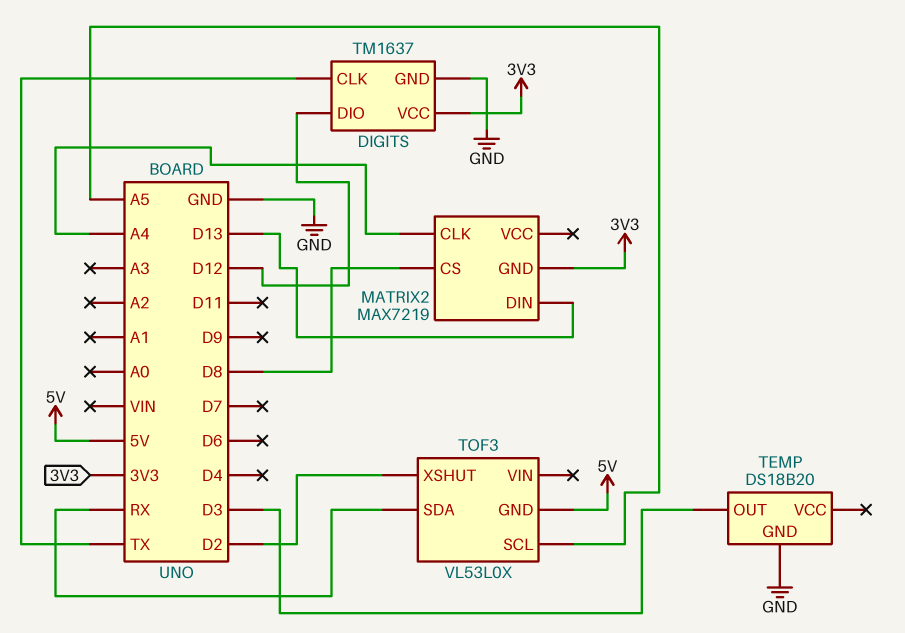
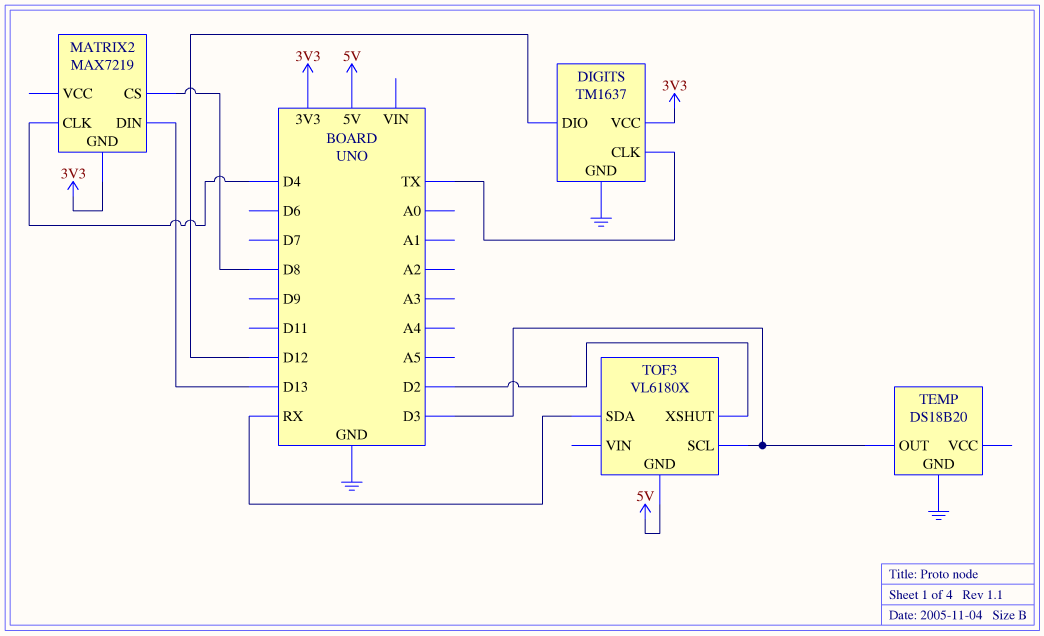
MATRIX2 pin CLK: A4 -> D4
TOF3: VL53L0X -> VL6180X
TOF3 pin SCL: A5 -> D3

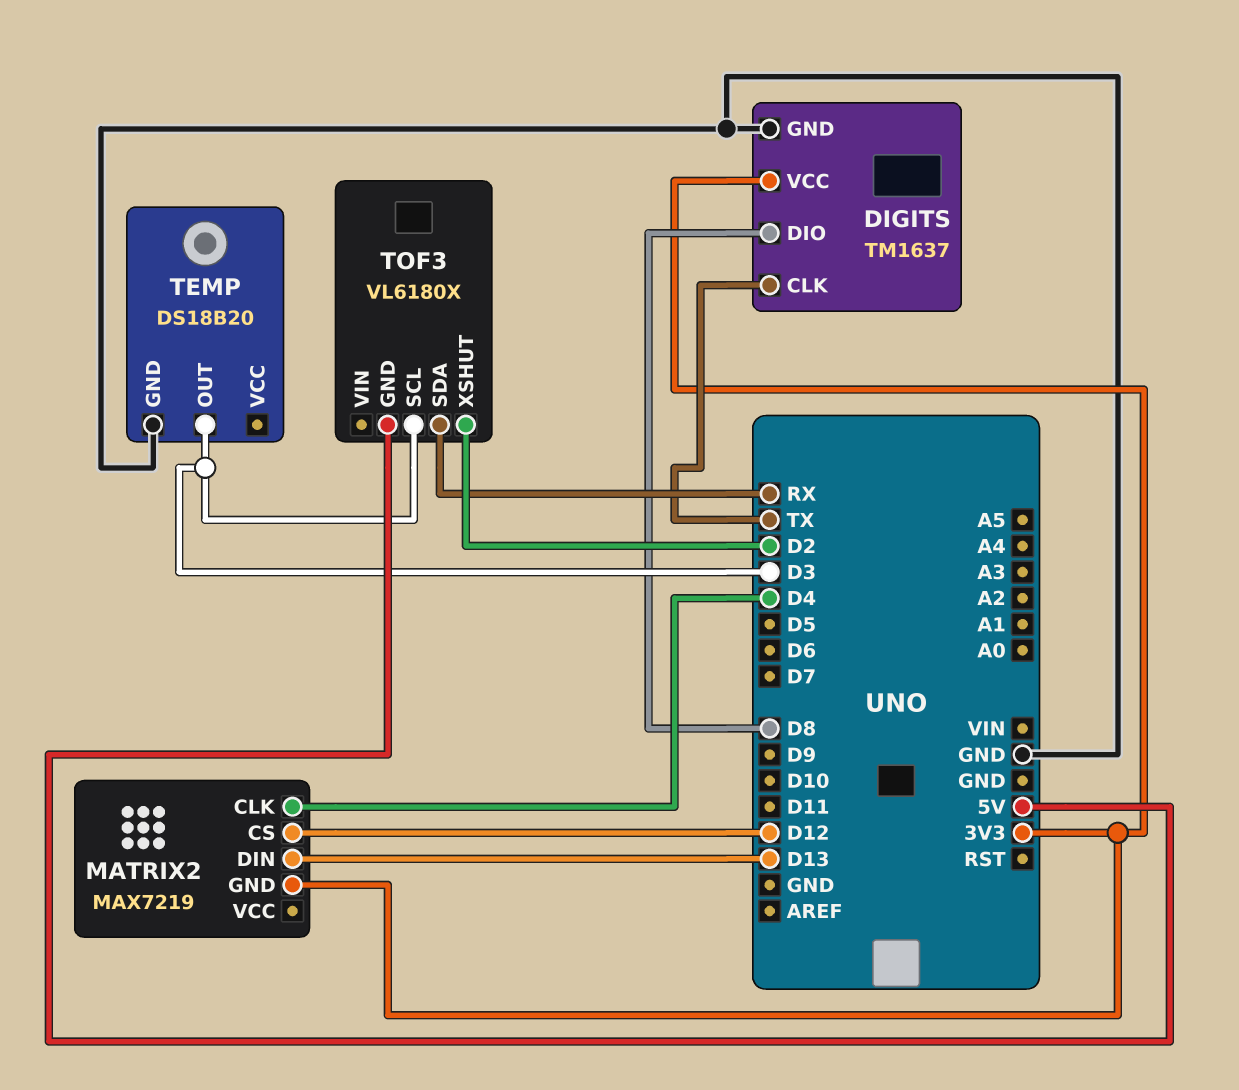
DIGITS pin DIO: D12 -> D8
MATRIX2 pin CS: D8 -> D12

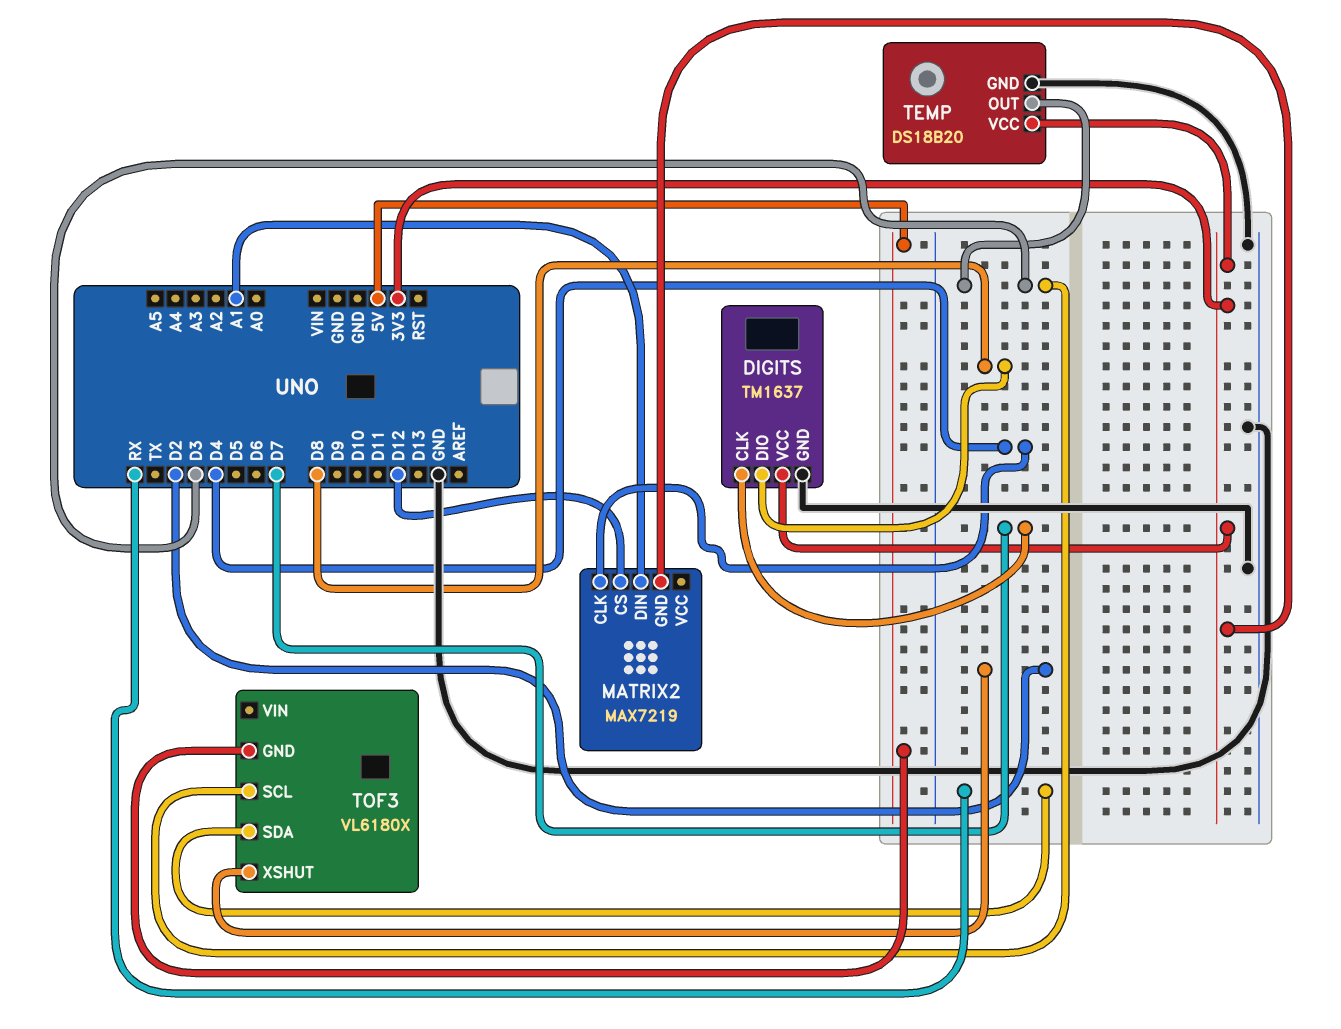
DIGITS pin CLK: TX -> D7
MATRIX2 pin DIN: D13 -> A1
TEMP pin VCC: none -> 3V3

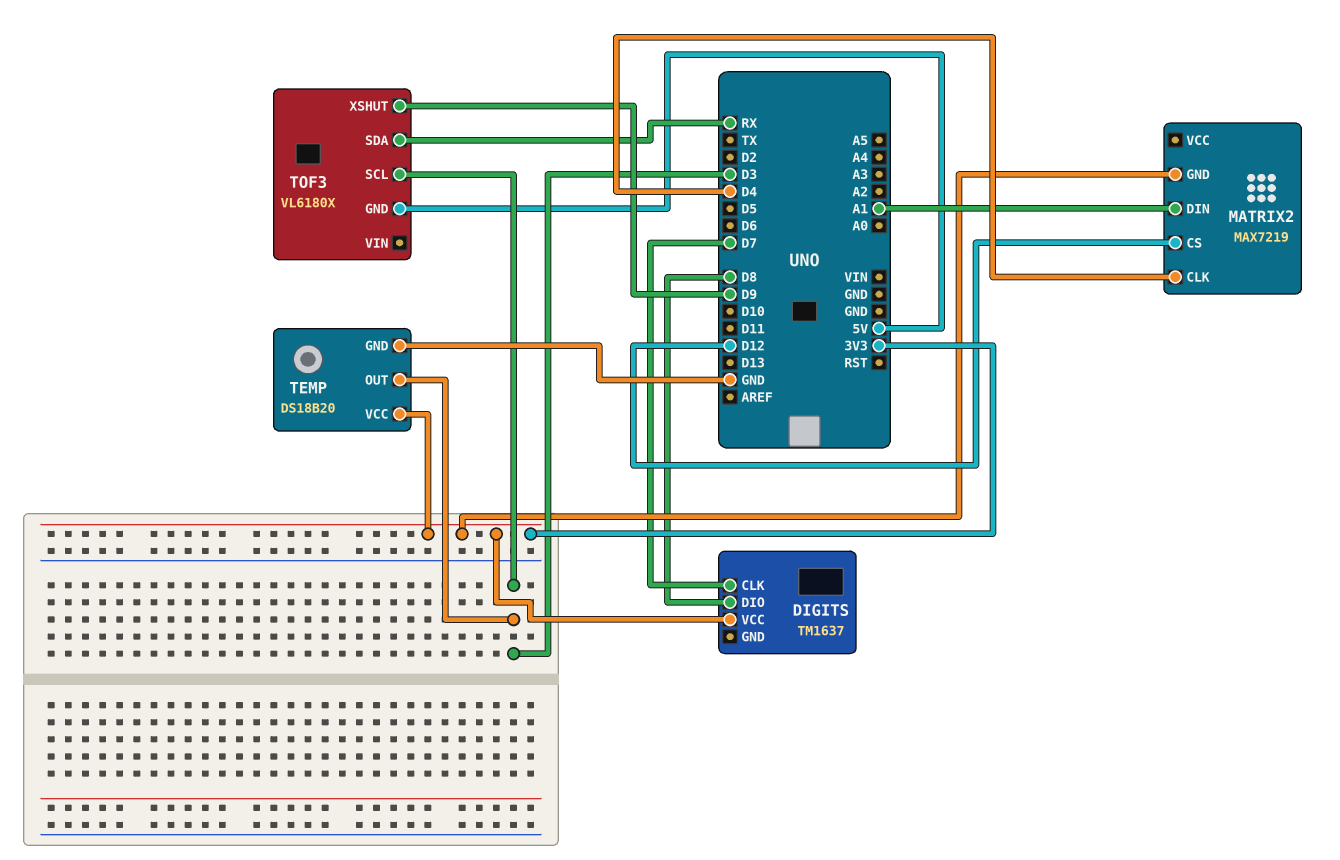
DIGITS pin GND: GND -> none
TOF3 pin XSHUT: D2 -> D9

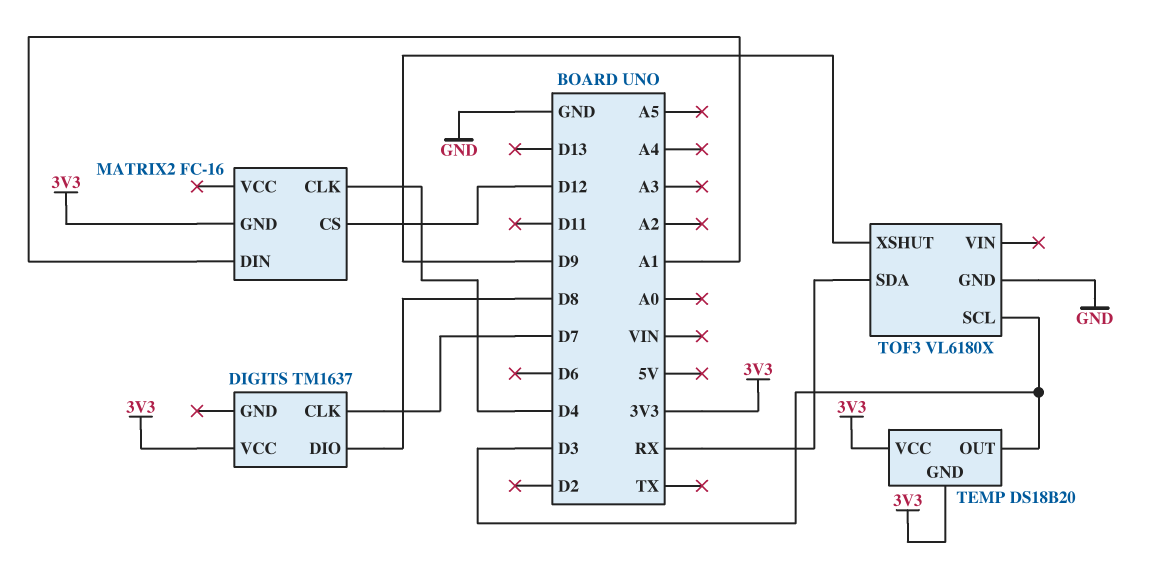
MATRIX2: MAX7219 -> FC-16
TEMP pin GND: GND -> 3V3
TOF3 pin GND: 5V -> GND

